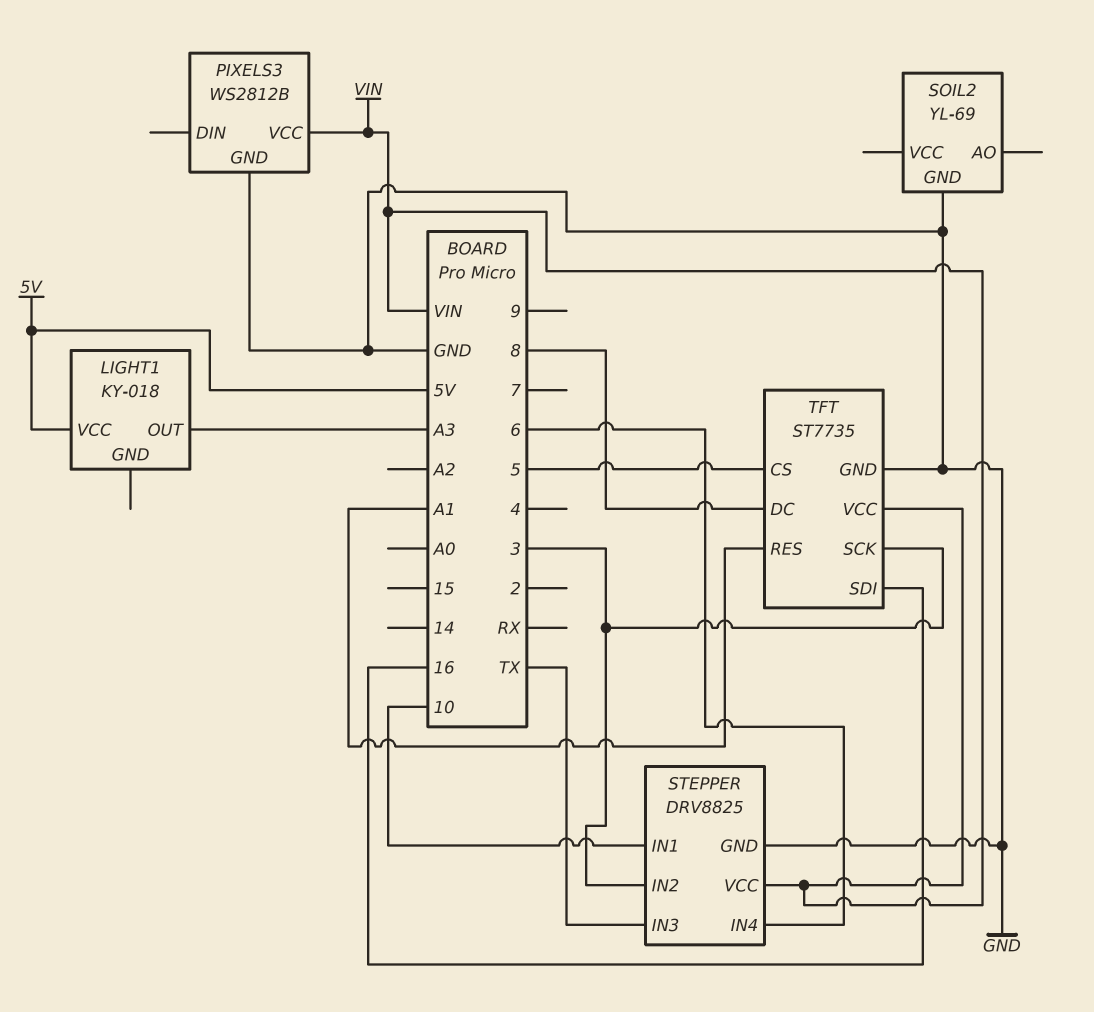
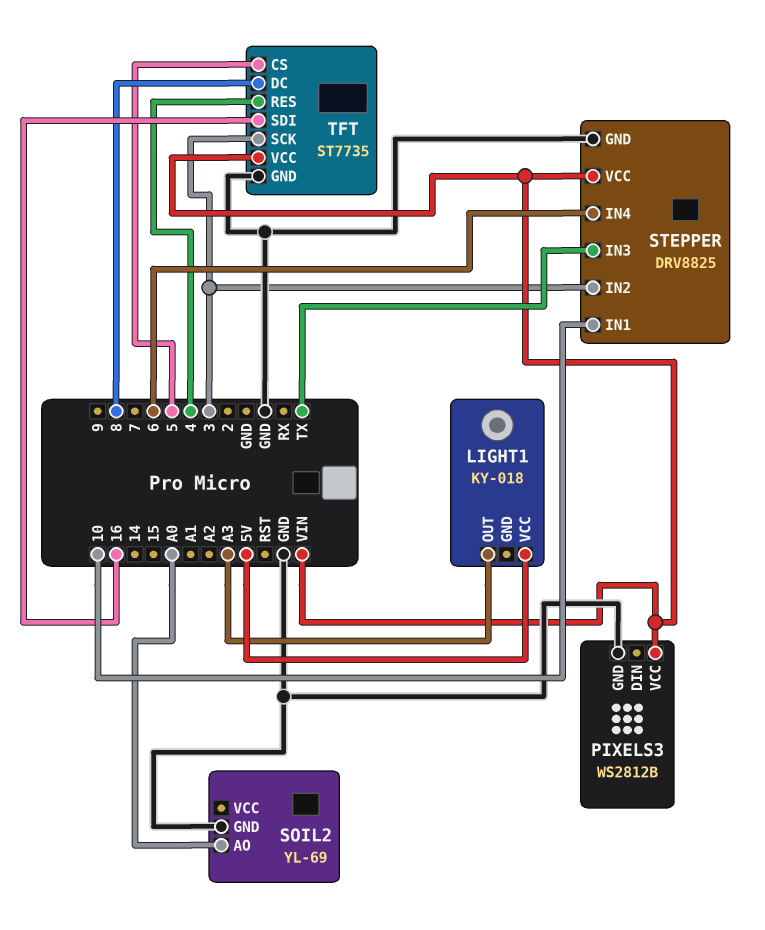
SOIL2 pin AO: none -> A0
TFT pin RES: A1 -> 4

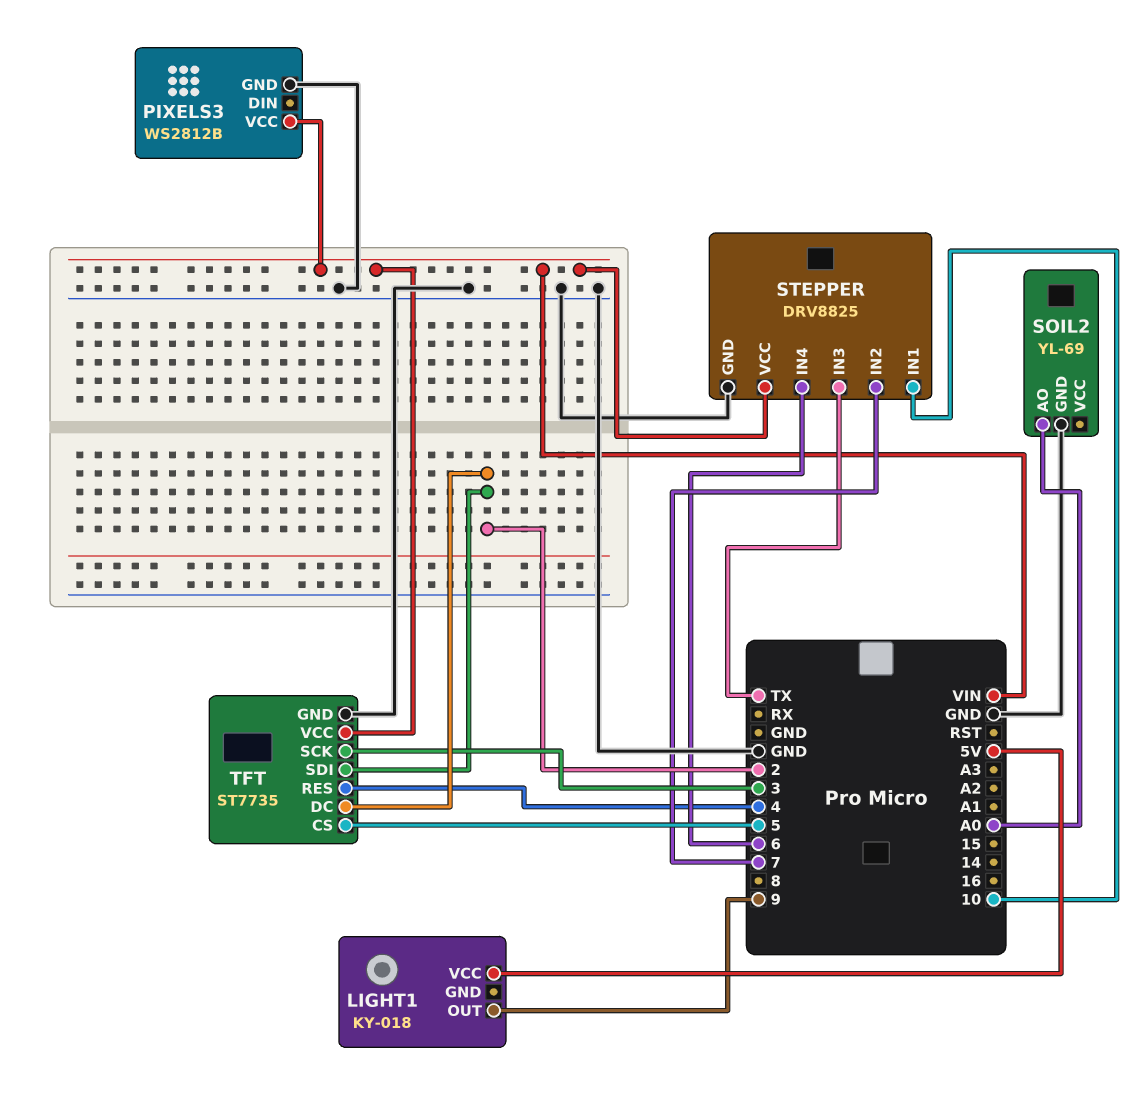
LIGHT1 pin OUT: A3 -> 9
STEPPER pin IN2: 3 -> 7
TFT pin DC: 8 -> 2
TFT pin SDI: 16 -> 2

